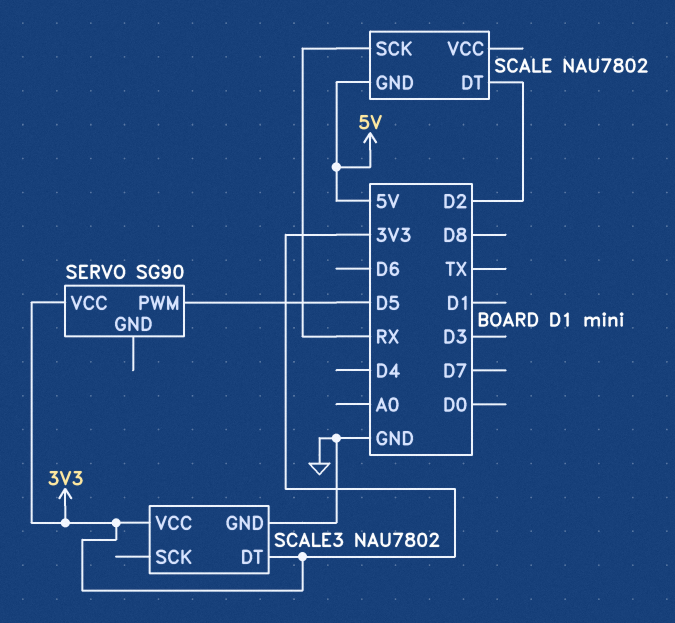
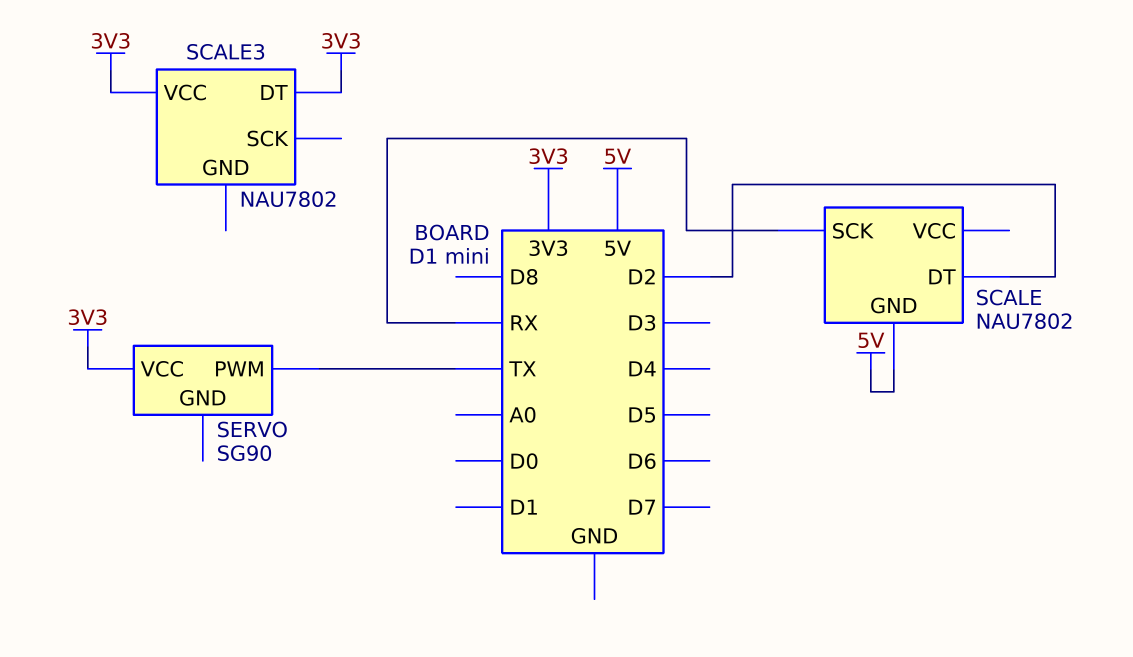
SCALE3 pin GND: GND -> none
SERVO pin PWM: D5 -> TX

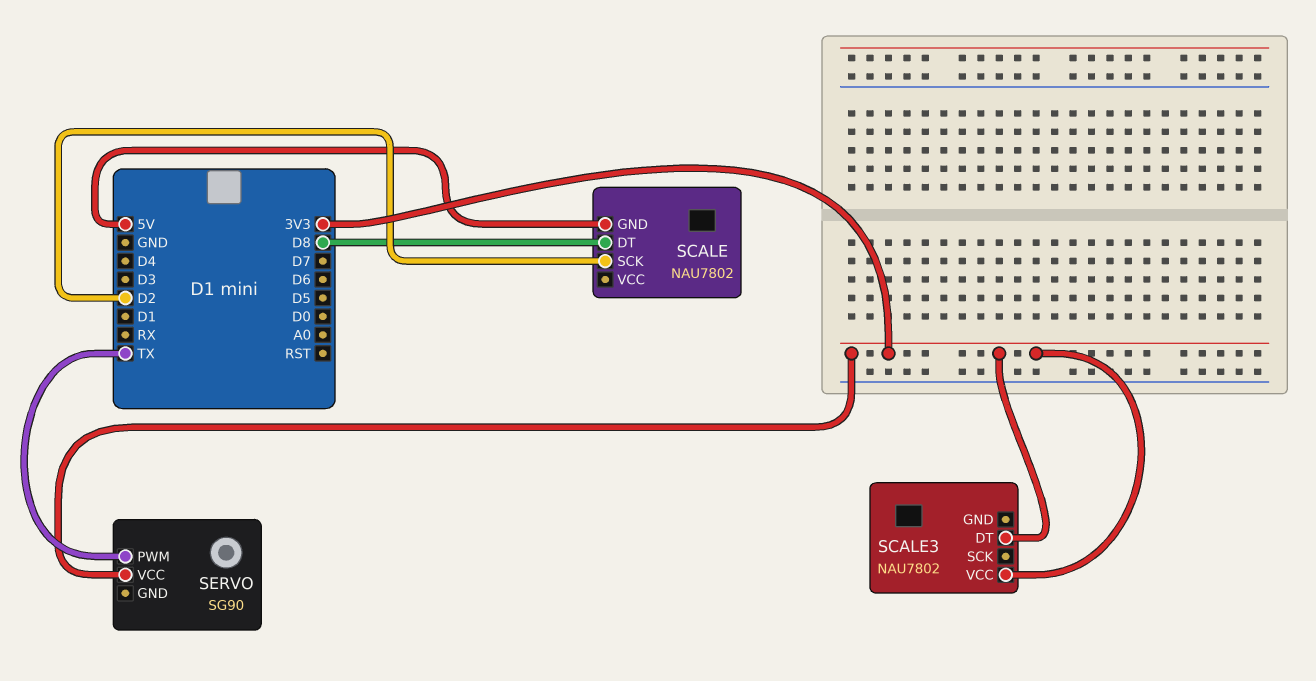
SCALE pin DT: D2 -> D8
SCALE pin SCK: RX -> D2

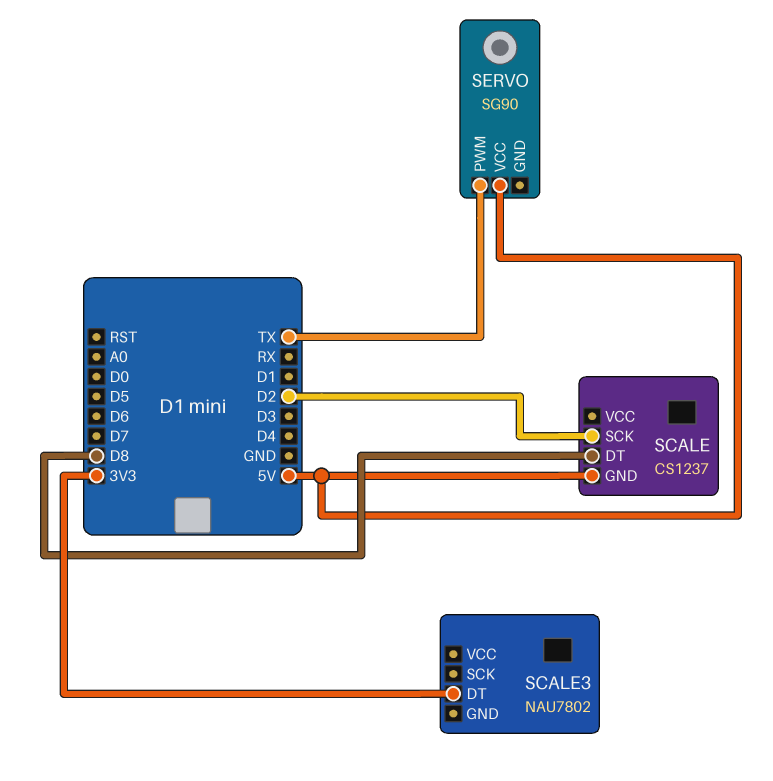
SCALE: NAU7802 -> CS1237
SCALE3 pin VCC: 3V3 -> none
SERVO pin VCC: 3V3 -> 5V

